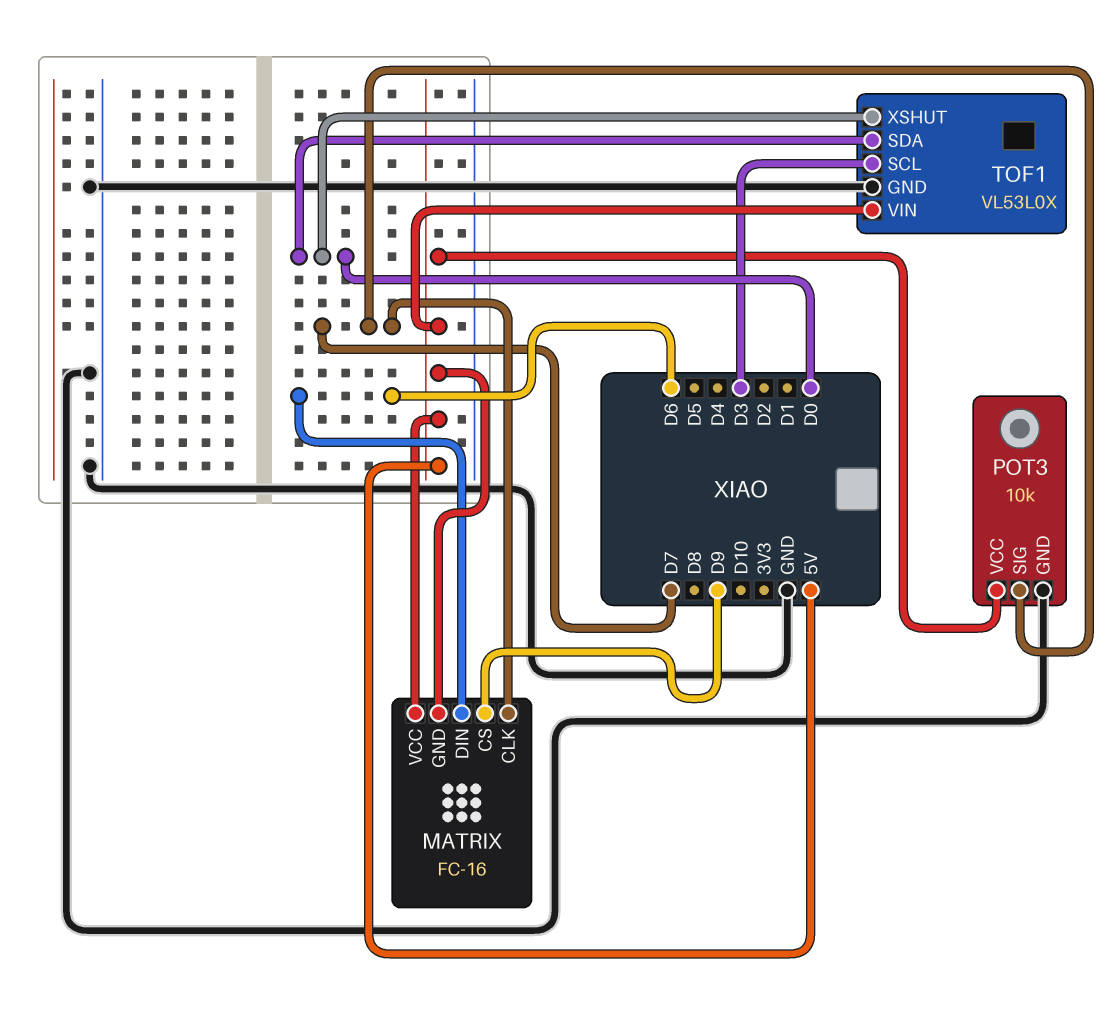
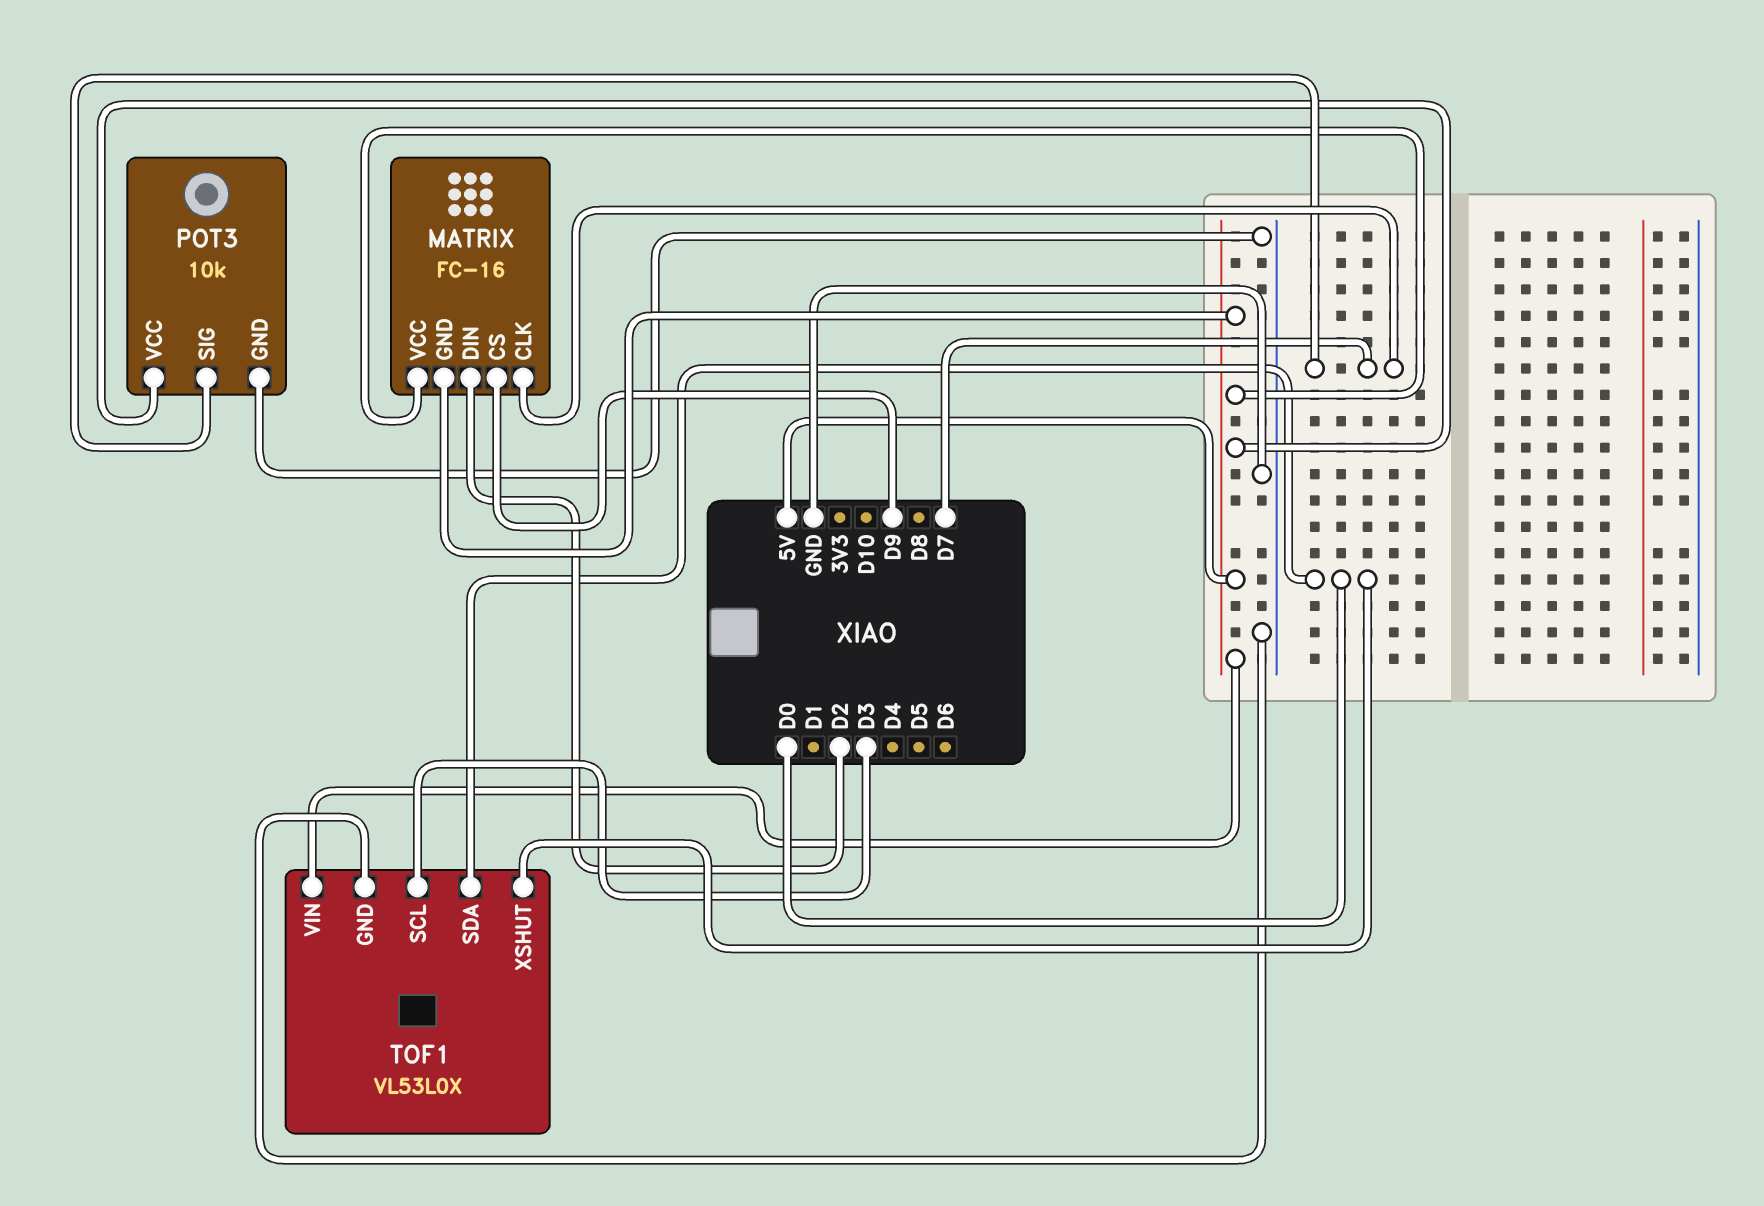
MATRIX pin DIN: D6 -> D2

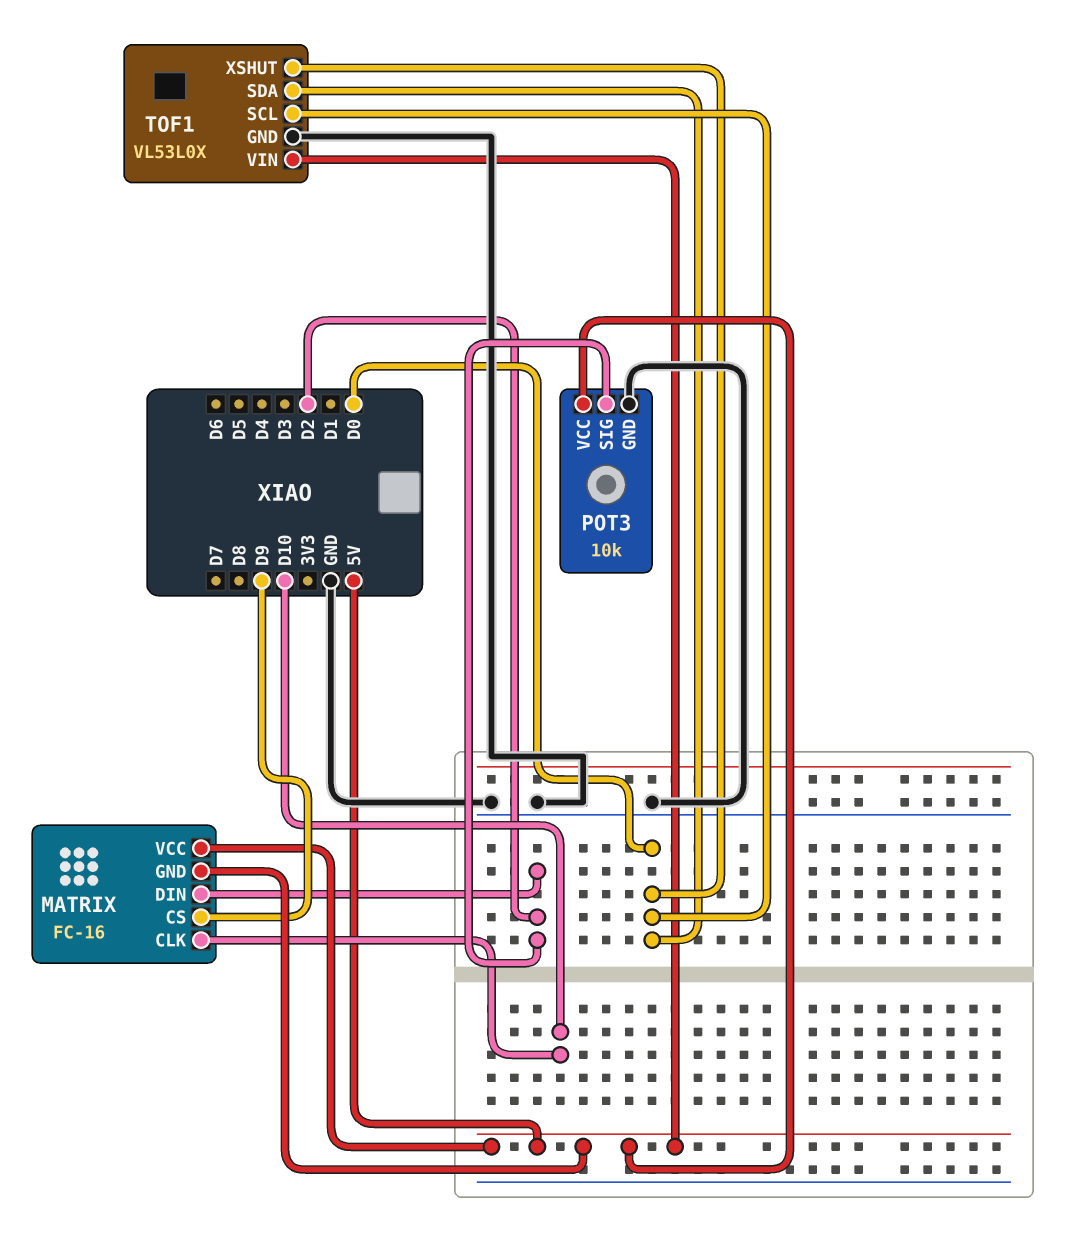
MATRIX pin CLK: D7 -> D10
POT3 pin SIG: D7 -> D2
TOF1 pin SCL: D3 -> D0

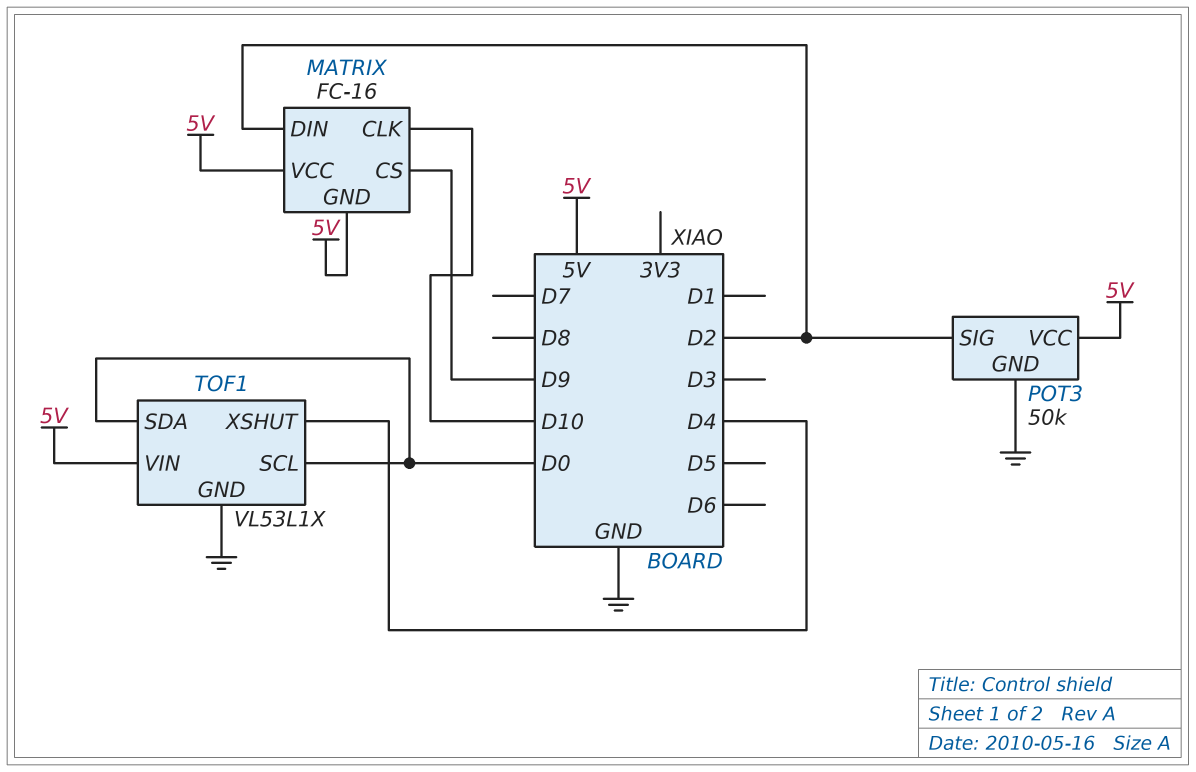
POT3: 10k -> 50k
TOF1: VL53L0X -> VL53L1X
TOF1 pin XSHUT: D0 -> D4

